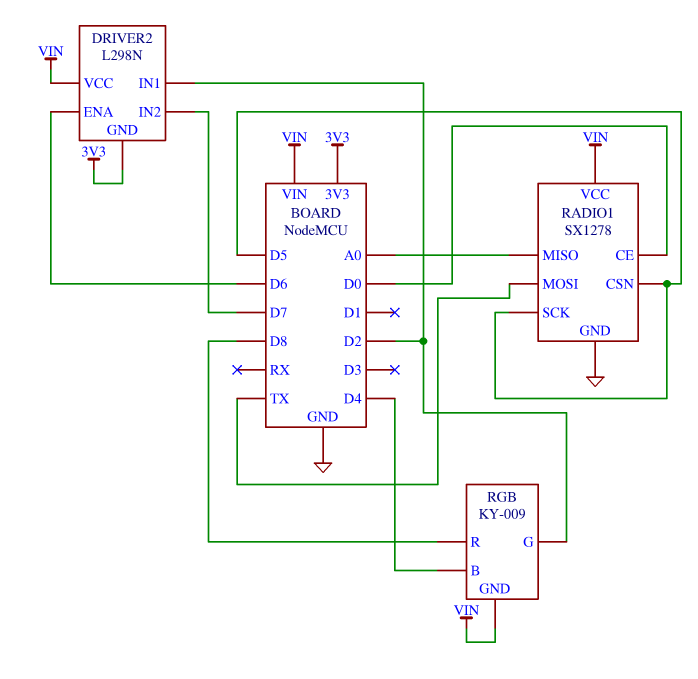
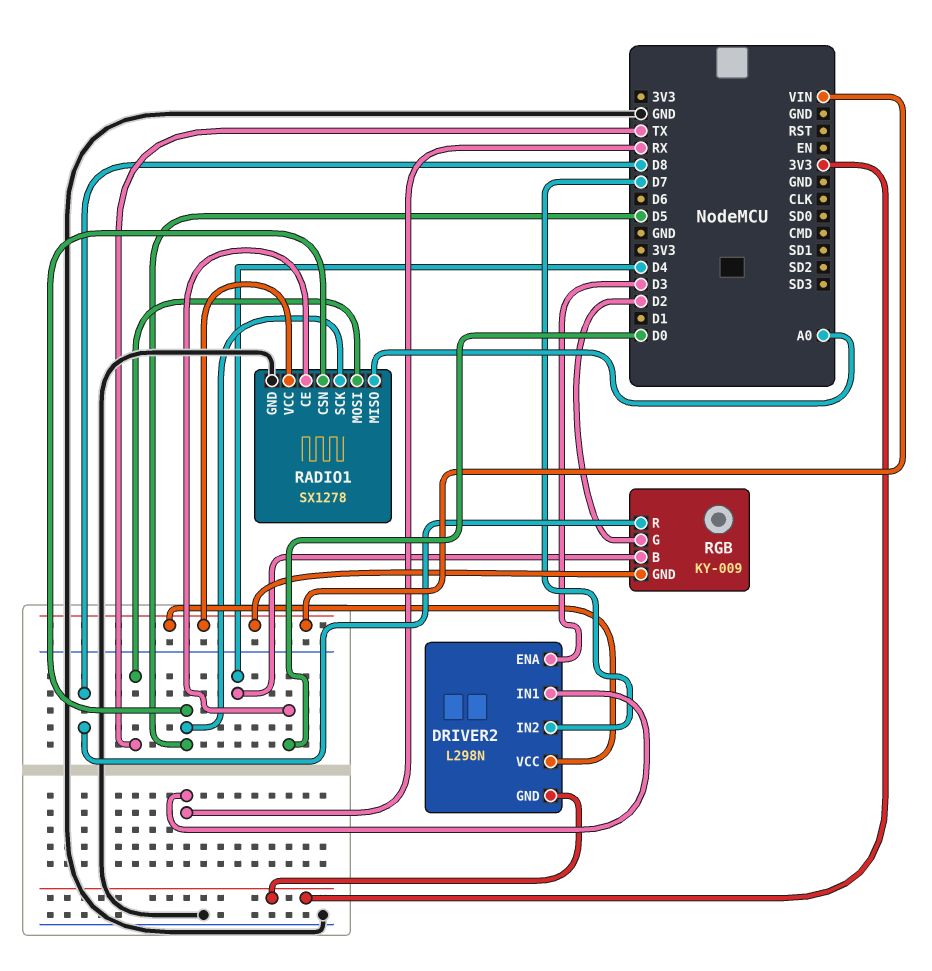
DRIVER2 pin ENA: D6 -> D3
DRIVER2 pin IN1: D2 -> RX

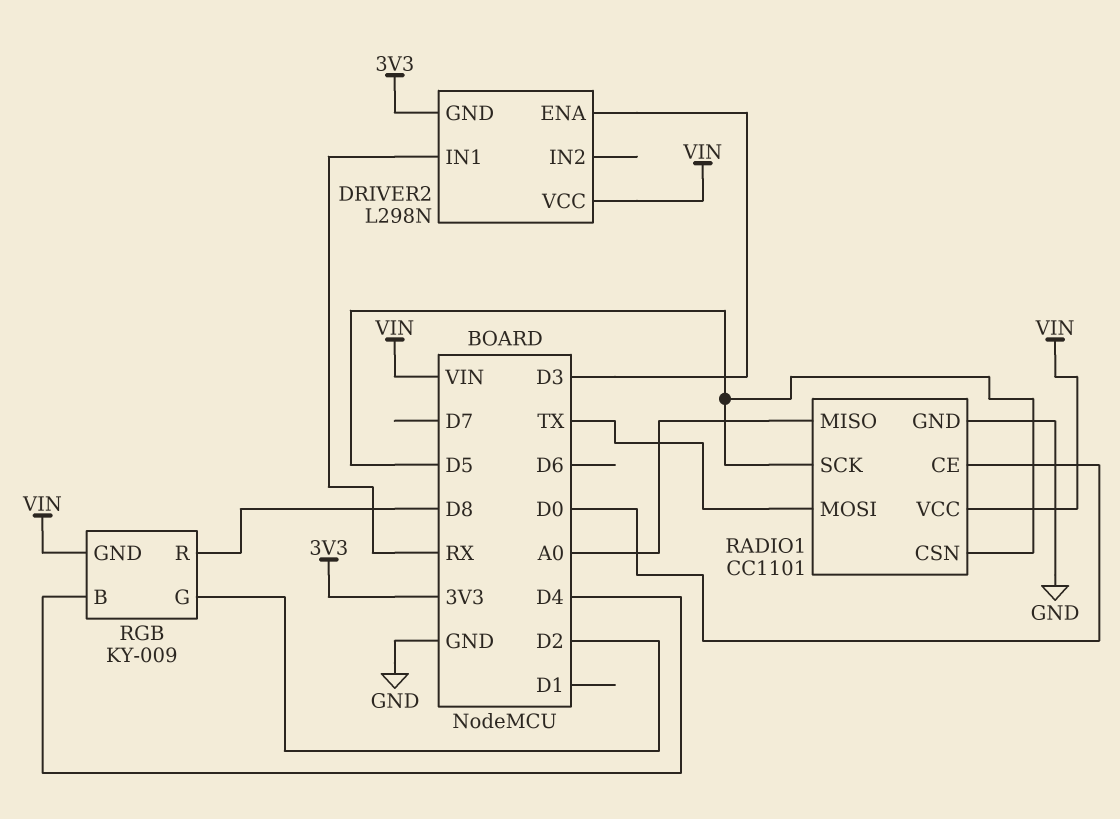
DRIVER2 pin IN2: D7 -> none
RADIO1: SX1278 -> CC1101

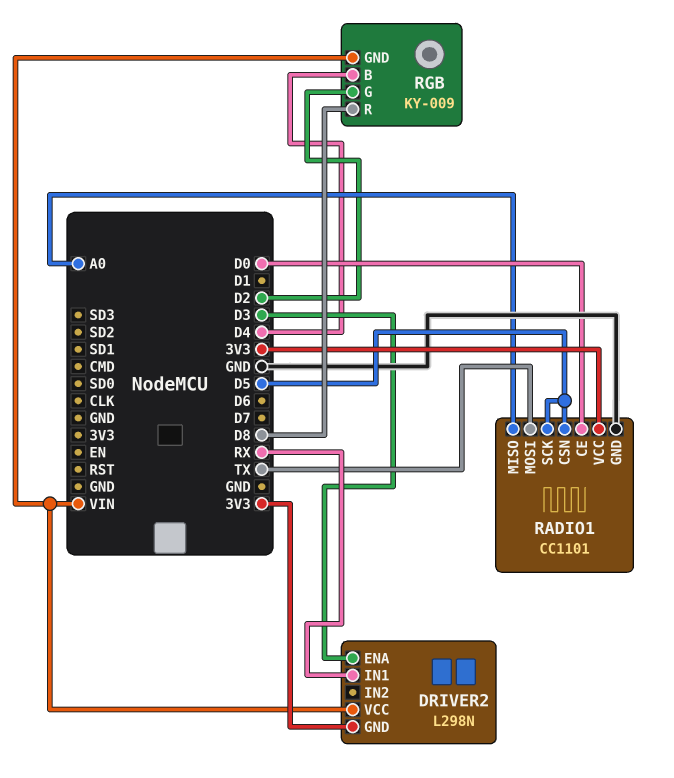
RADIO1 pin VCC: VIN -> 3V3

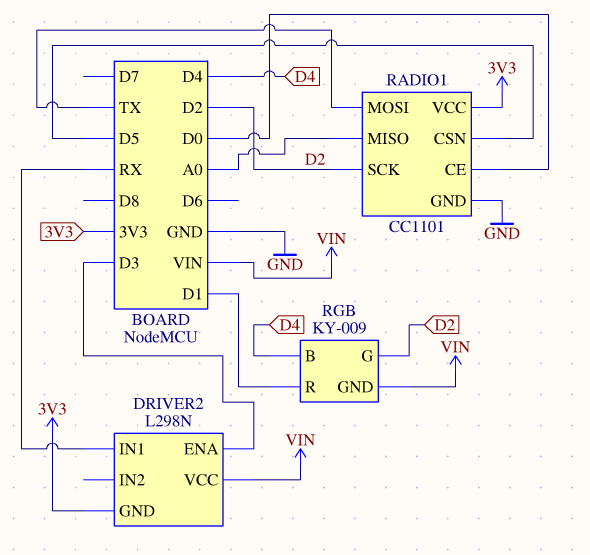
RADIO1 pin SCK: D5 -> D2
RGB pin R: D8 -> D1

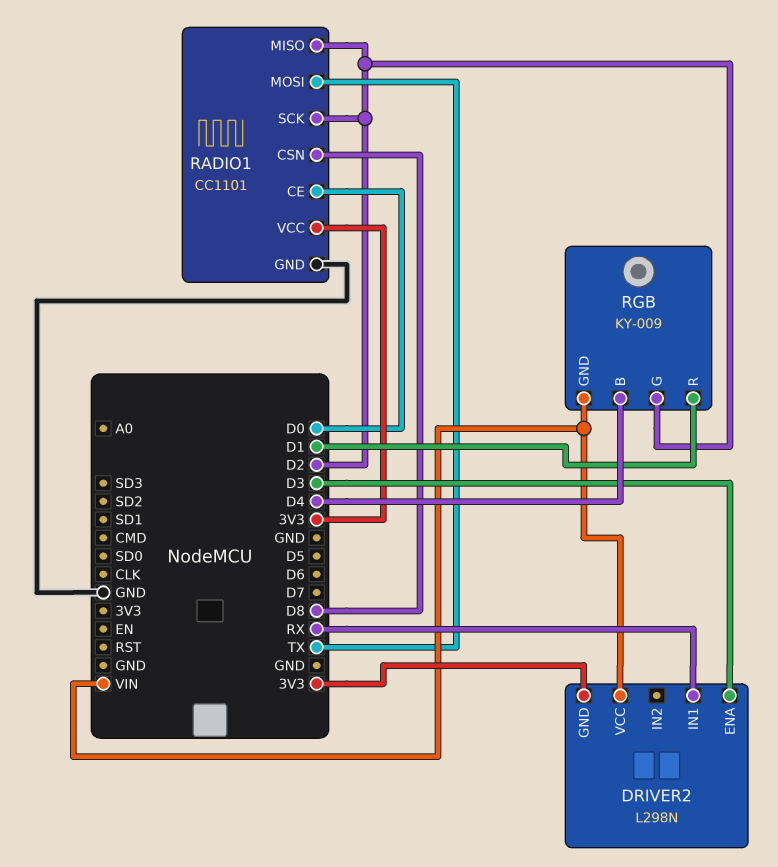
RADIO1 pin CSN: D5 -> D8
RADIO1 pin MISO: A0 -> D2

